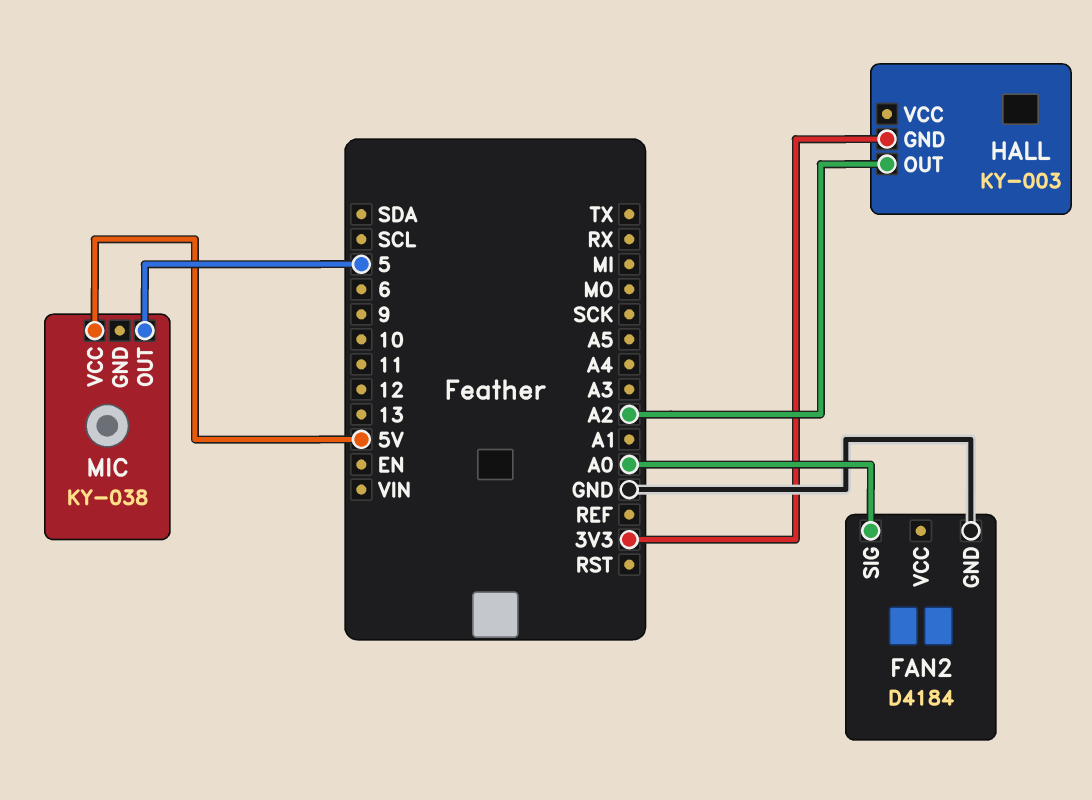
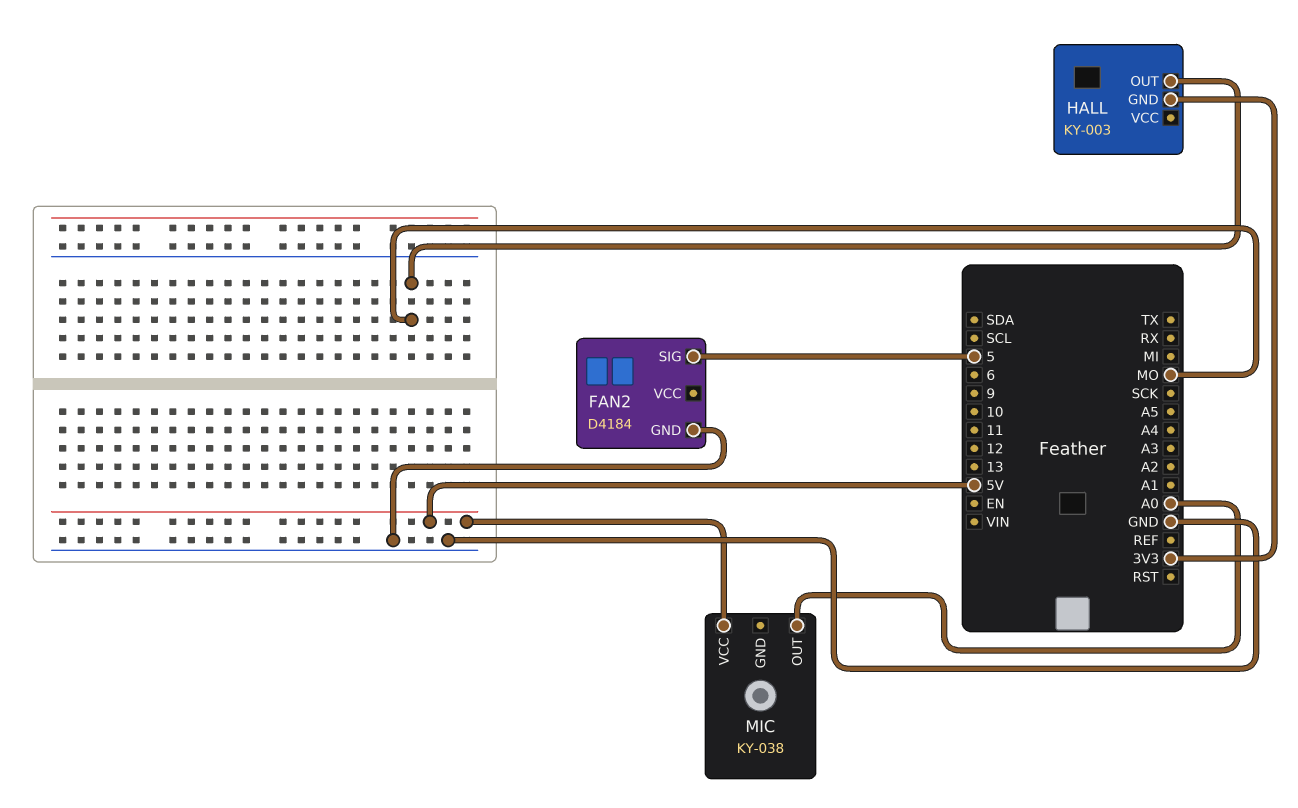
FAN2 pin SIG: A0 -> 5
HALL pin OUT: A2 -> MO
MIC pin OUT: 5 -> A0

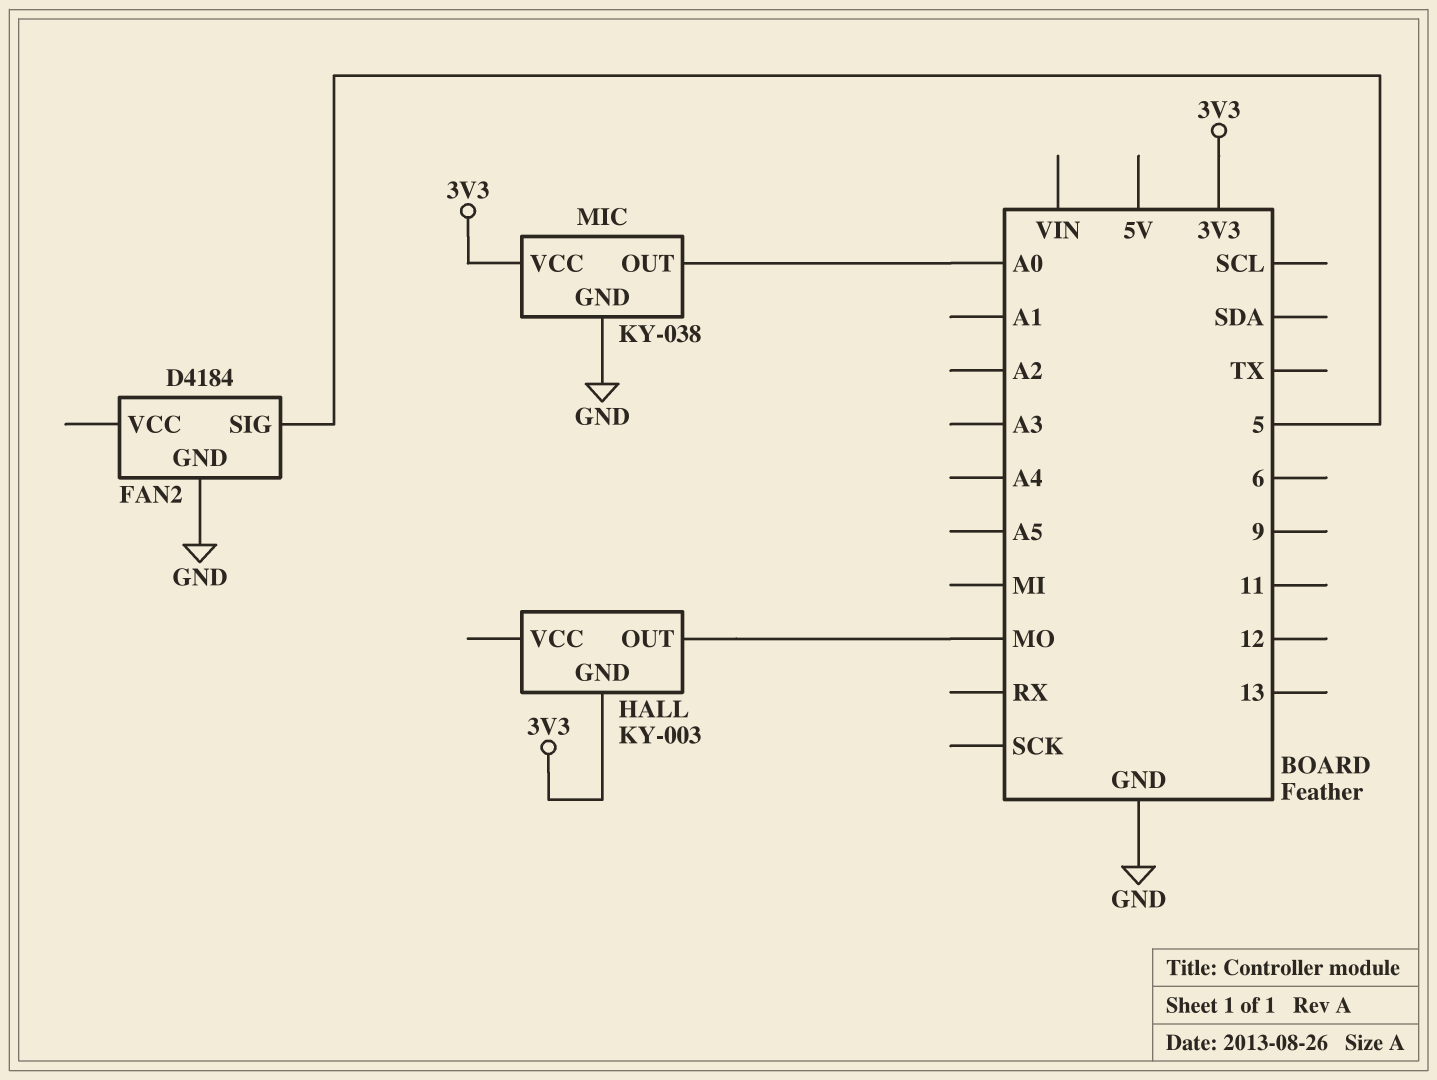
MIC pin GND: none -> GND
MIC pin VCC: 5V -> 3V3

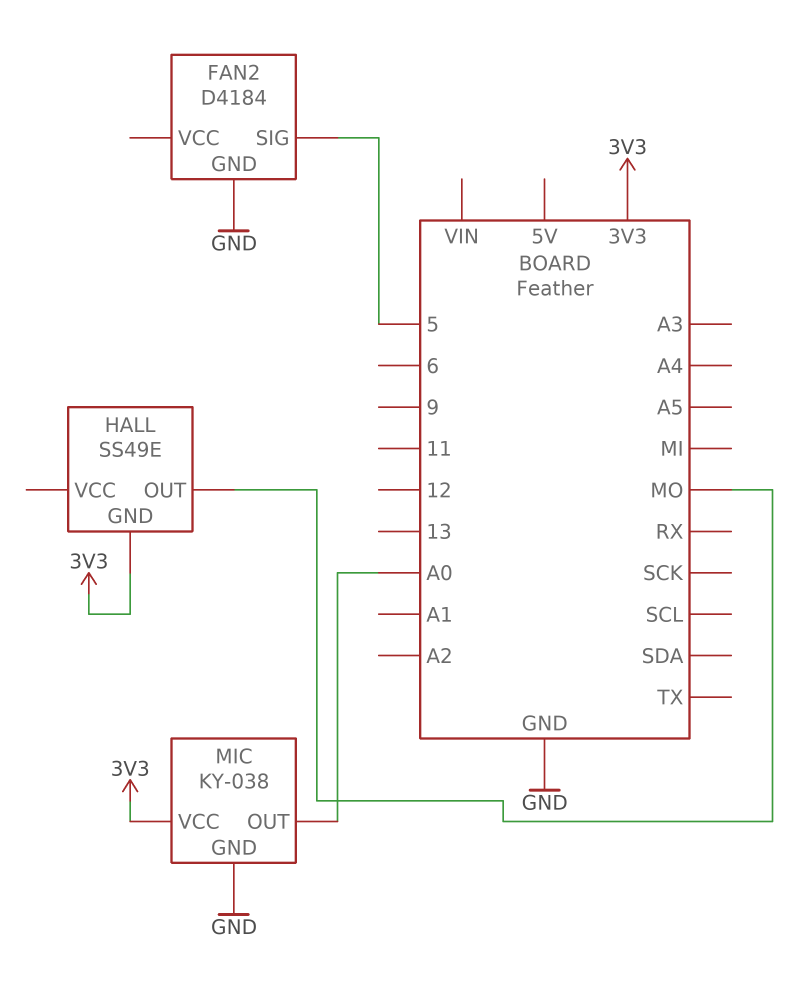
HALL: KY-003 -> SS49E

